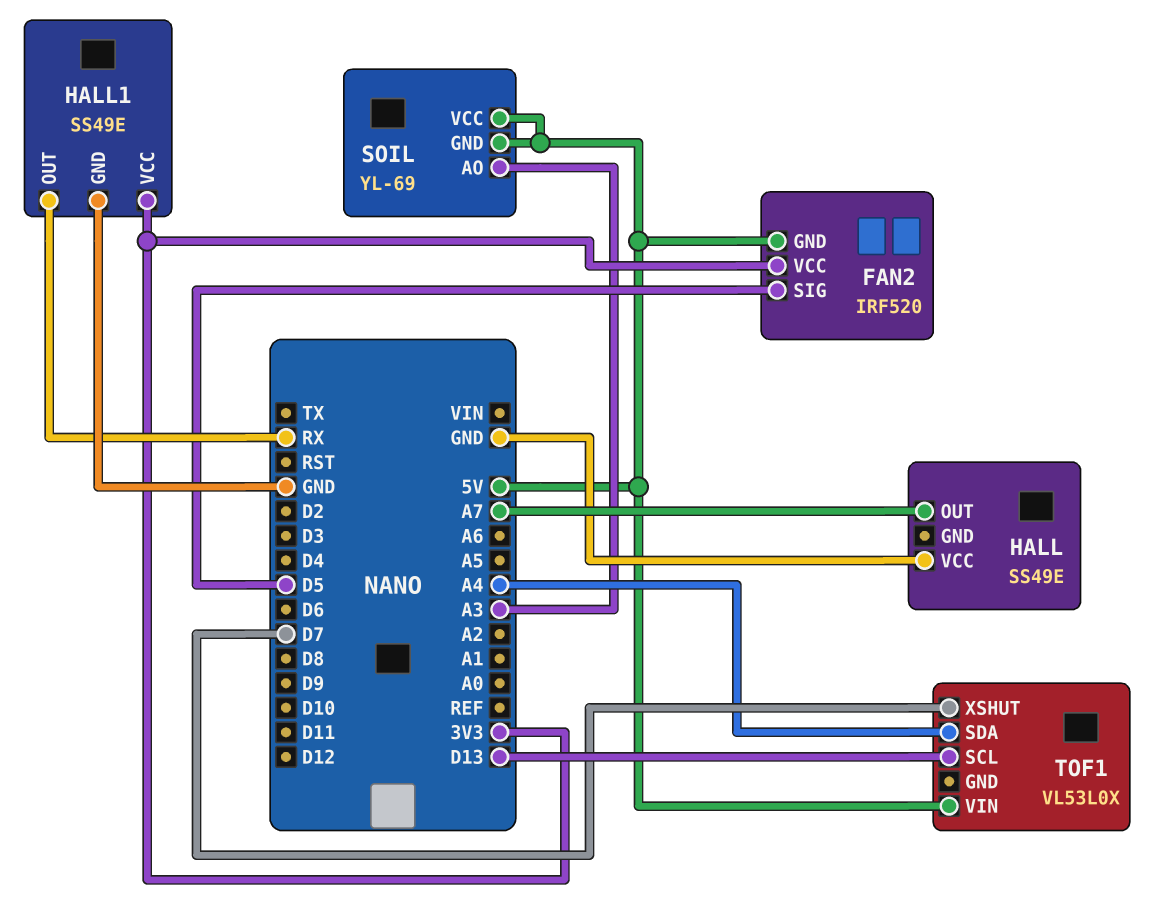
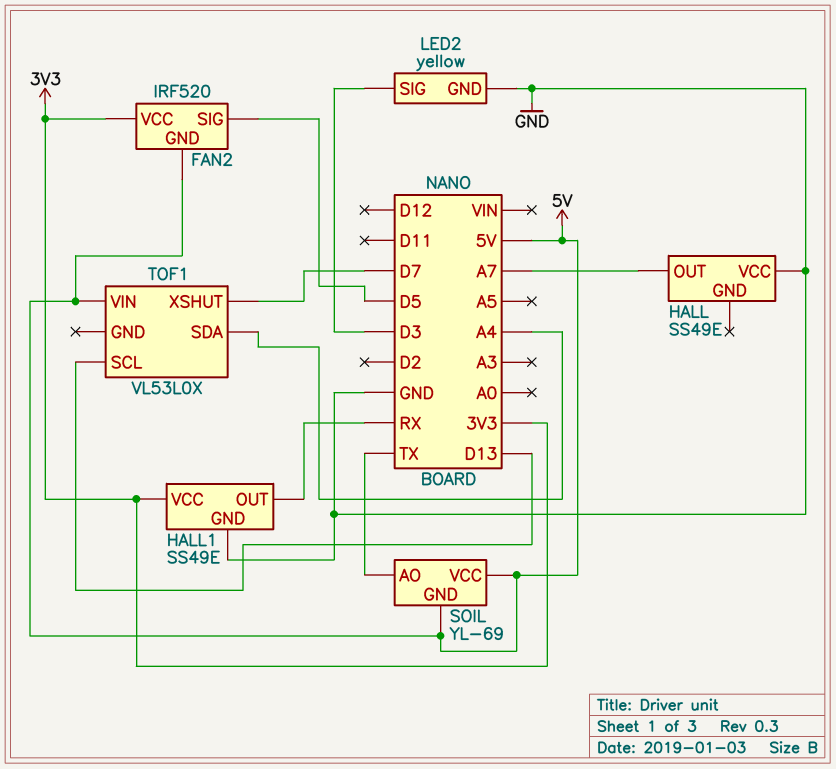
LED2: none -> yellow
LED2 pin GND: none -> GND
LED2 pin SIG: none -> D3
SOIL pin AO: A3 -> TX

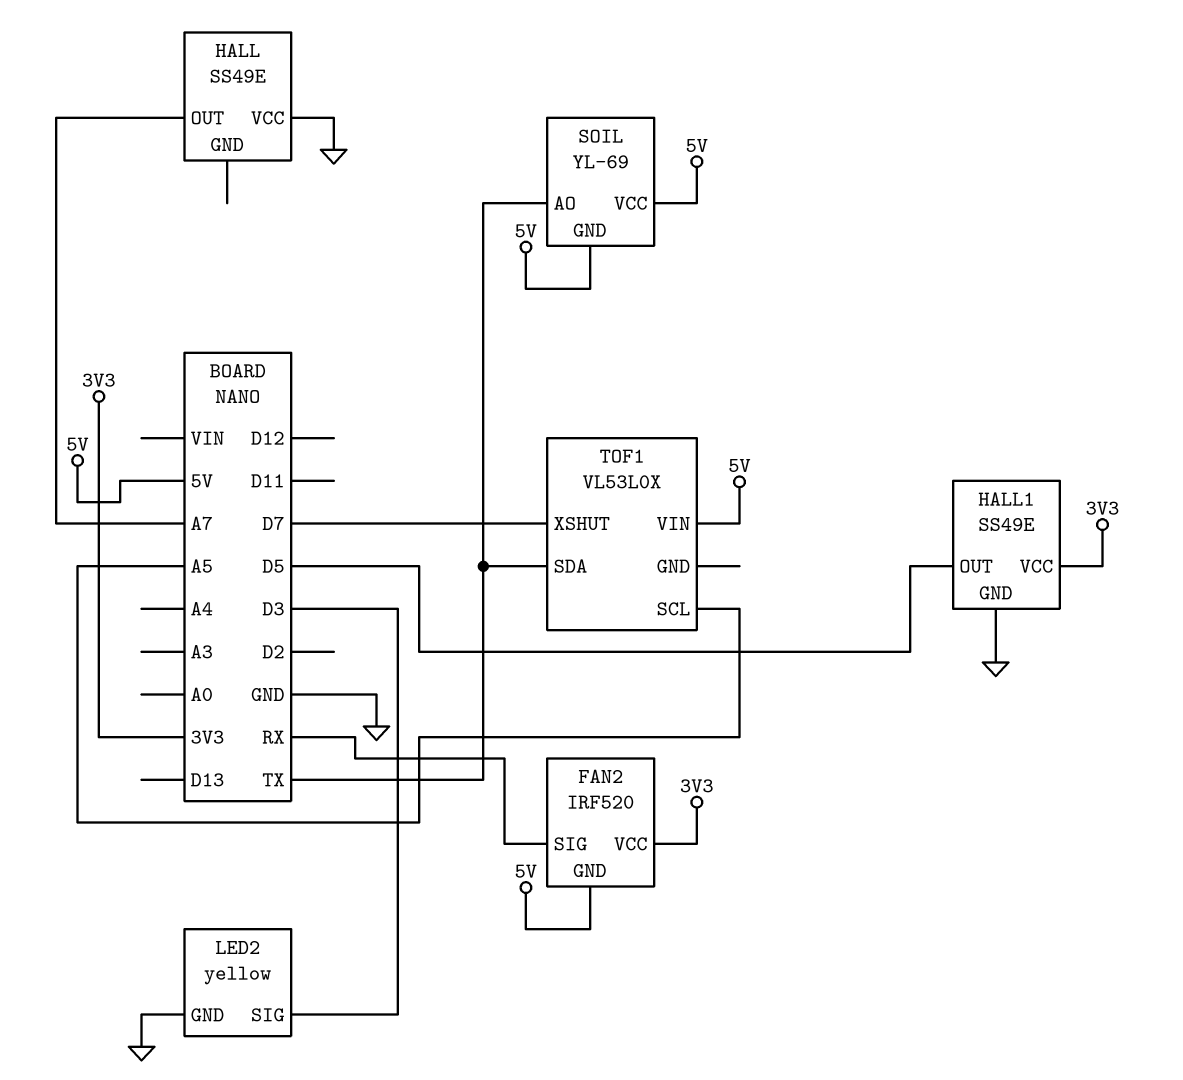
FAN2 pin SIG: D5 -> RX
HALL1 pin OUT: RX -> D5
TOF1 pin SCL: D13 -> A5
TOF1 pin SDA: A4 -> TX

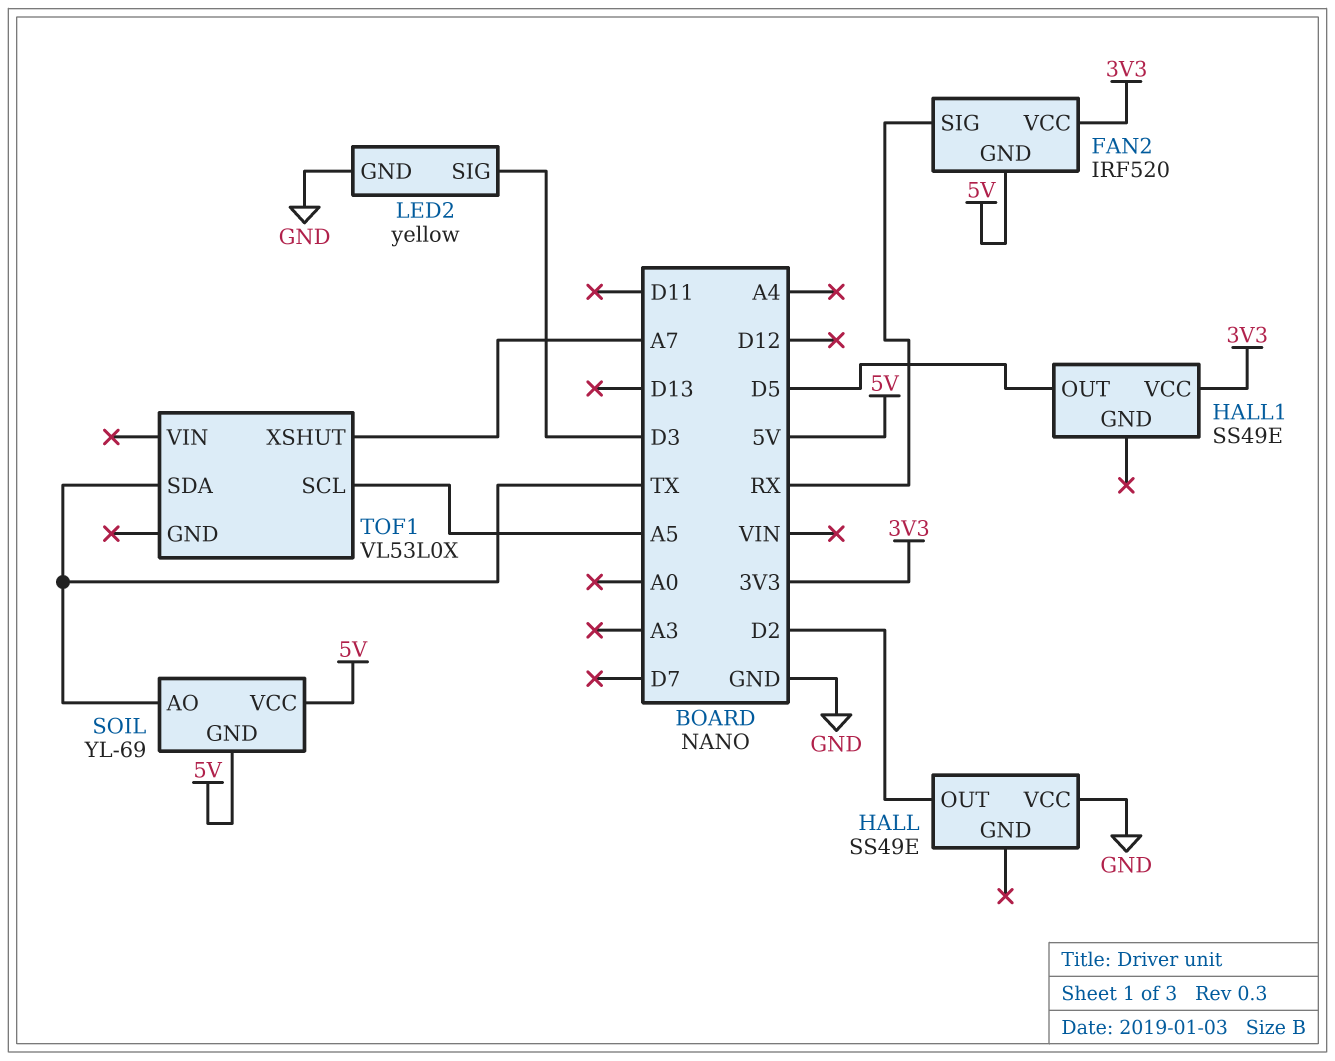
HALL pin OUT: A7 -> D2
HALL1 pin GND: GND -> none
TOF1 pin VIN: 5V -> none
TOF1 pin XSHUT: D7 -> A7

